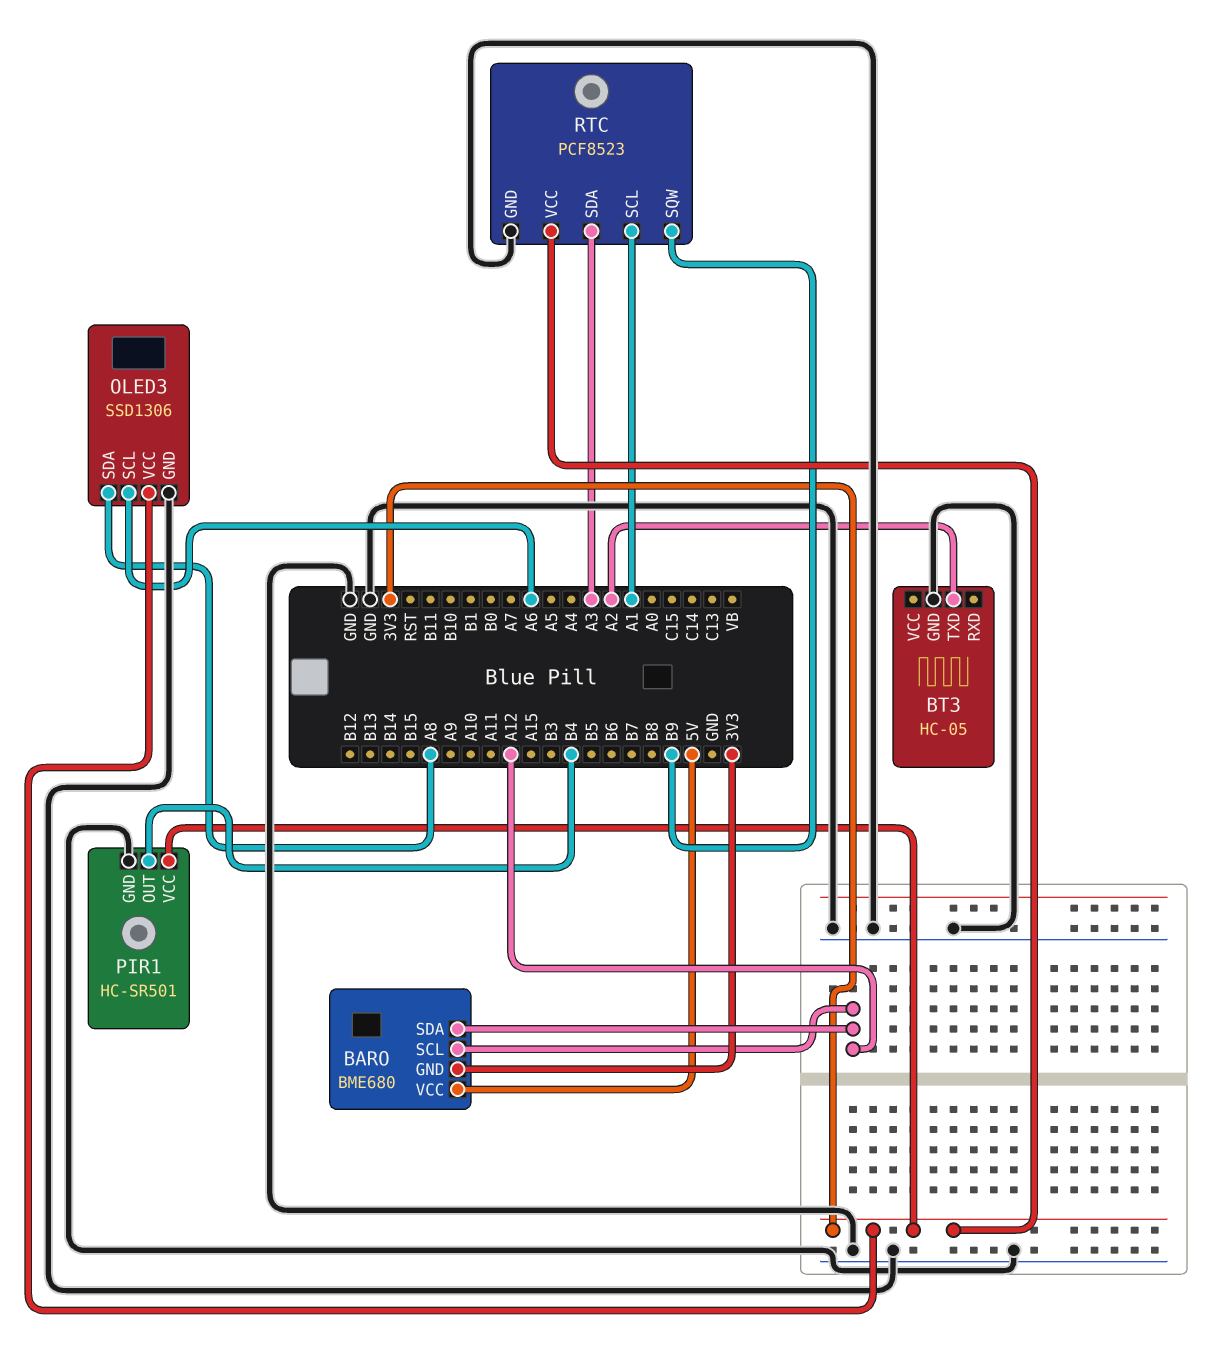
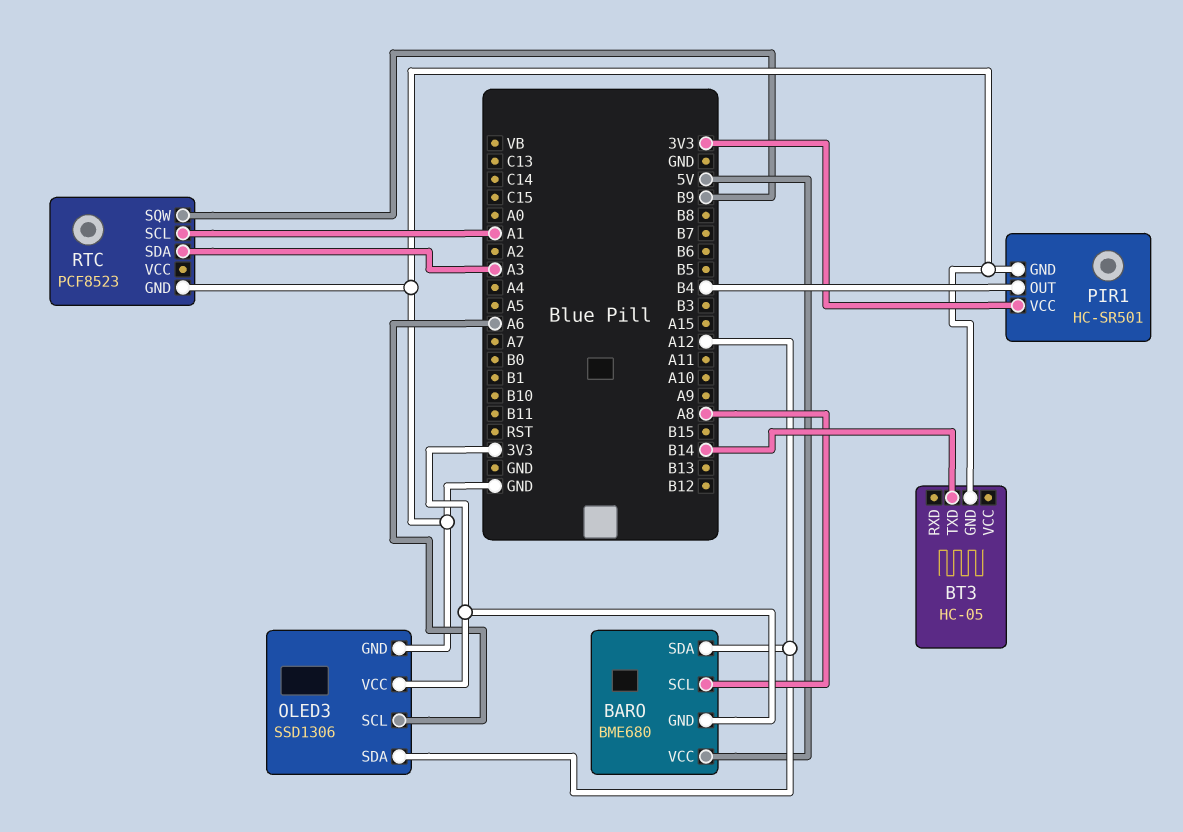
BARO pin SCL: A12 -> A8
BT3 pin TXD: A2 -> B14
OLED3 pin SDA: A8 -> A12
RTC pin VCC: 3V3 -> none

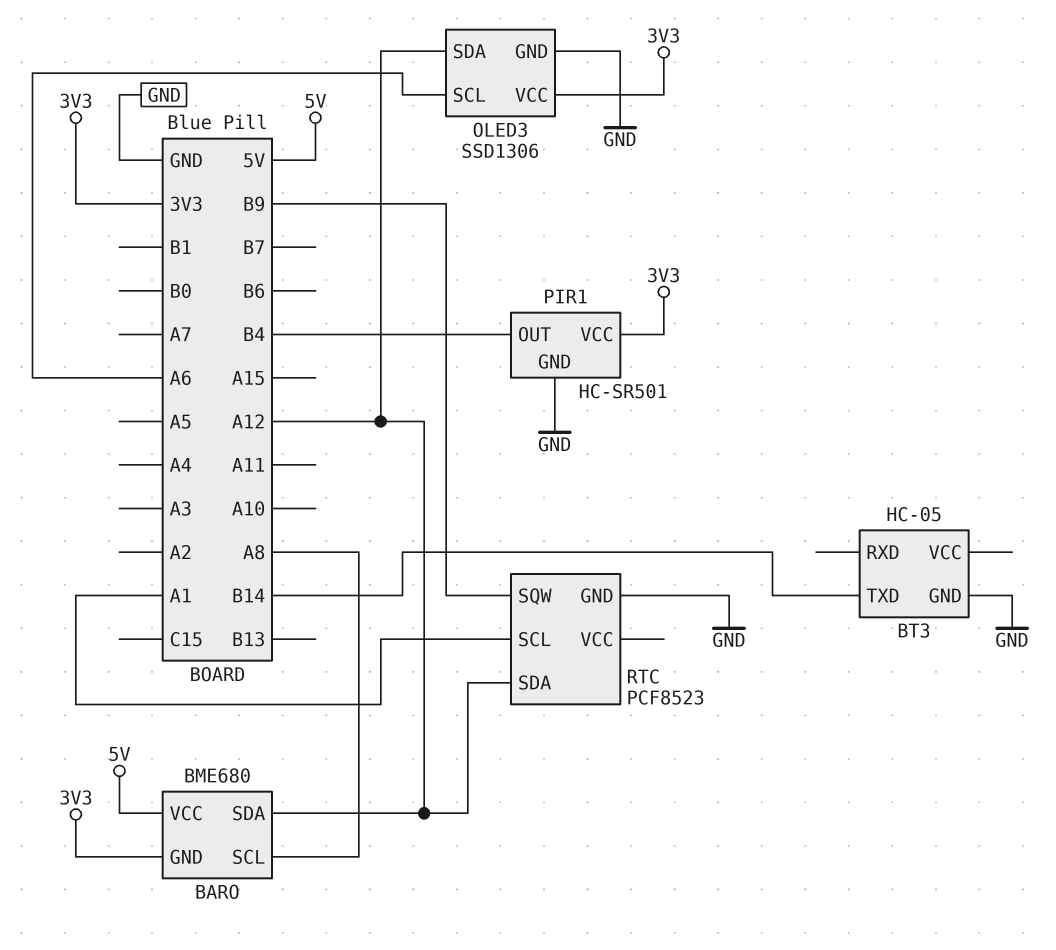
RTC pin SDA: A3 -> A12

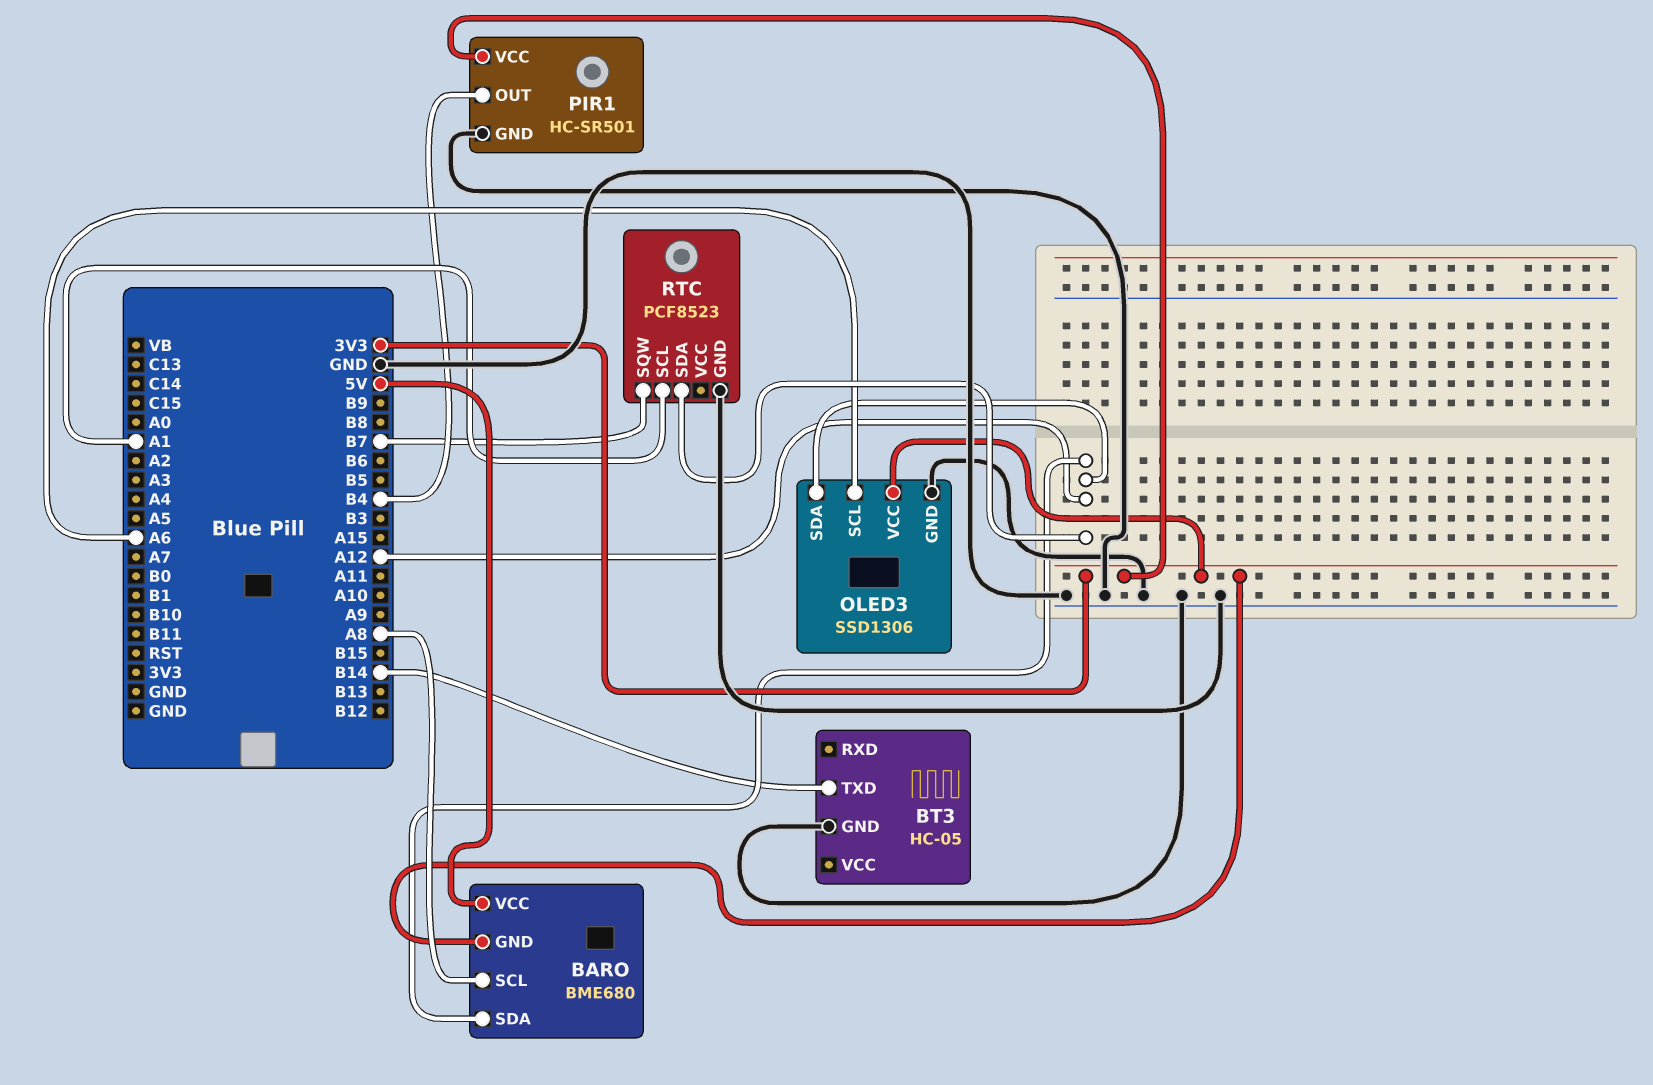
RTC pin SQW: B9 -> B7

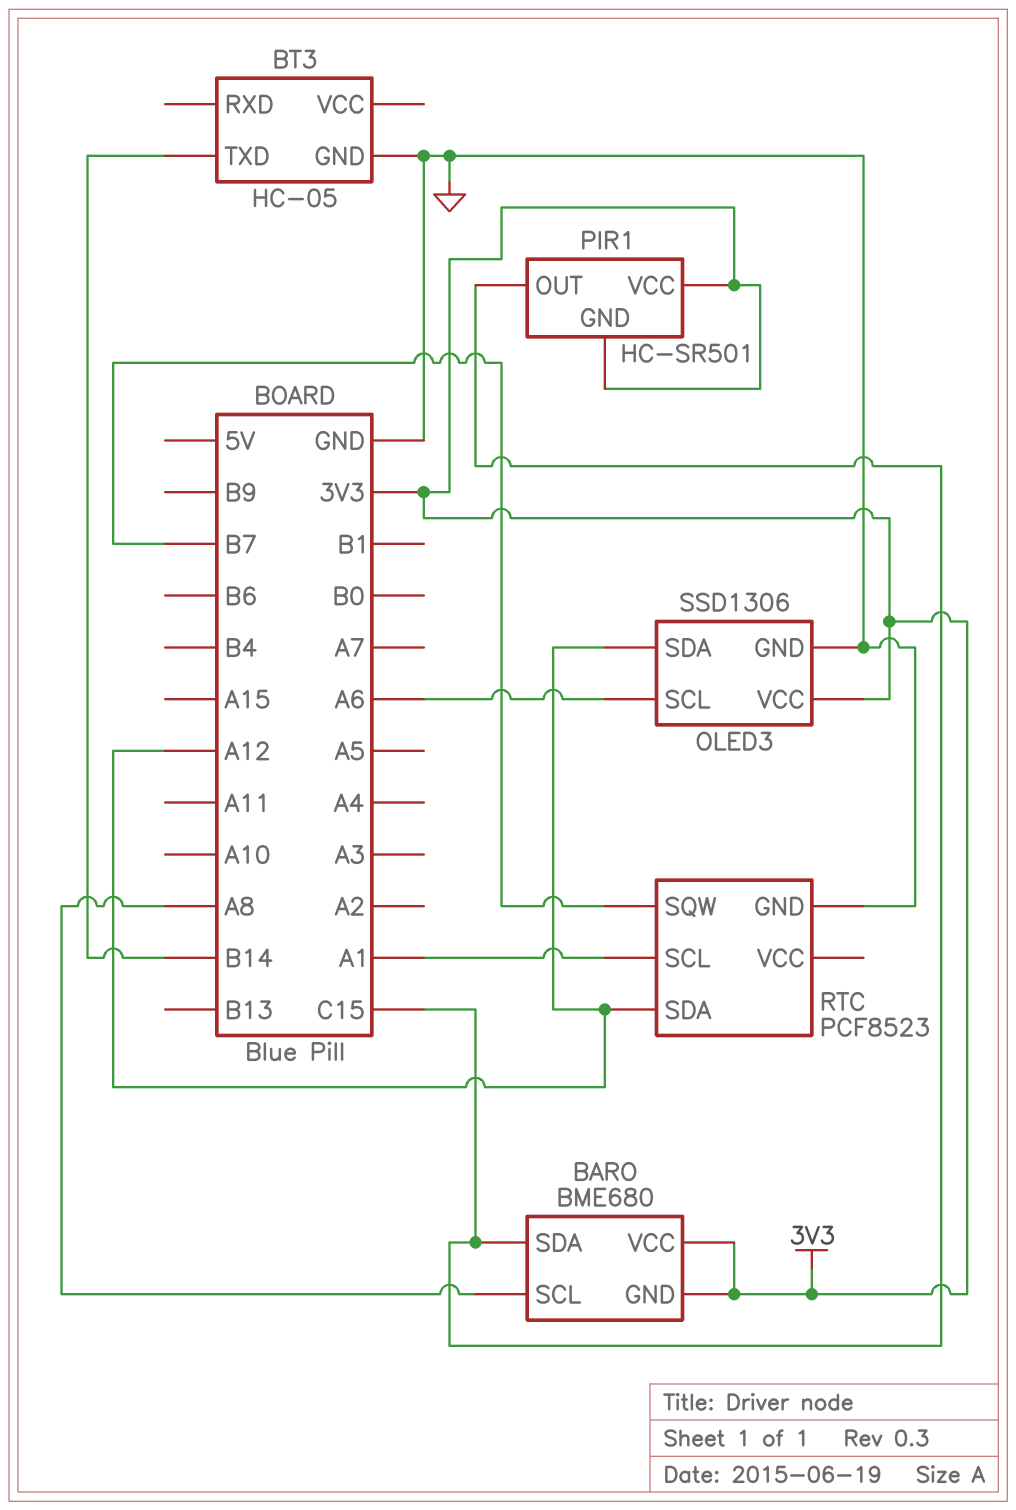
BARO pin SDA: A12 -> C15
BARO pin VCC: 5V -> 3V3
PIR1 pin GND: GND -> 3V3
PIR1 pin OUT: B4 -> C15

